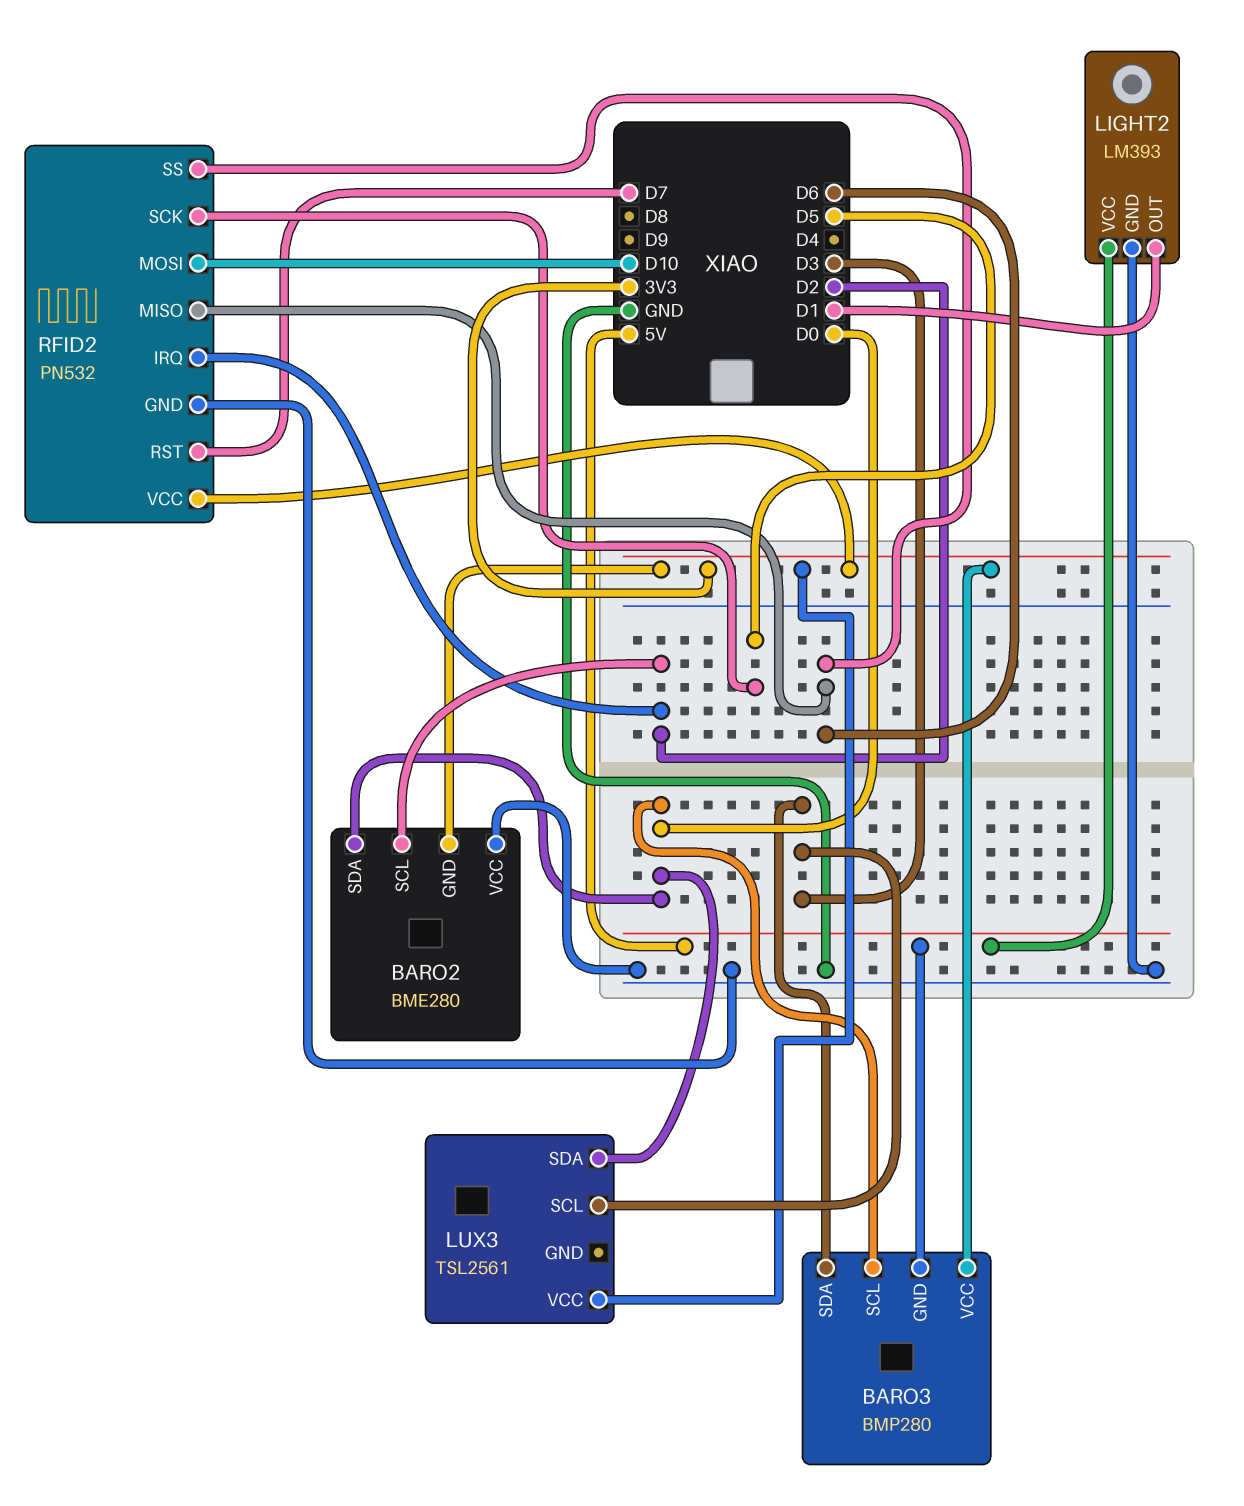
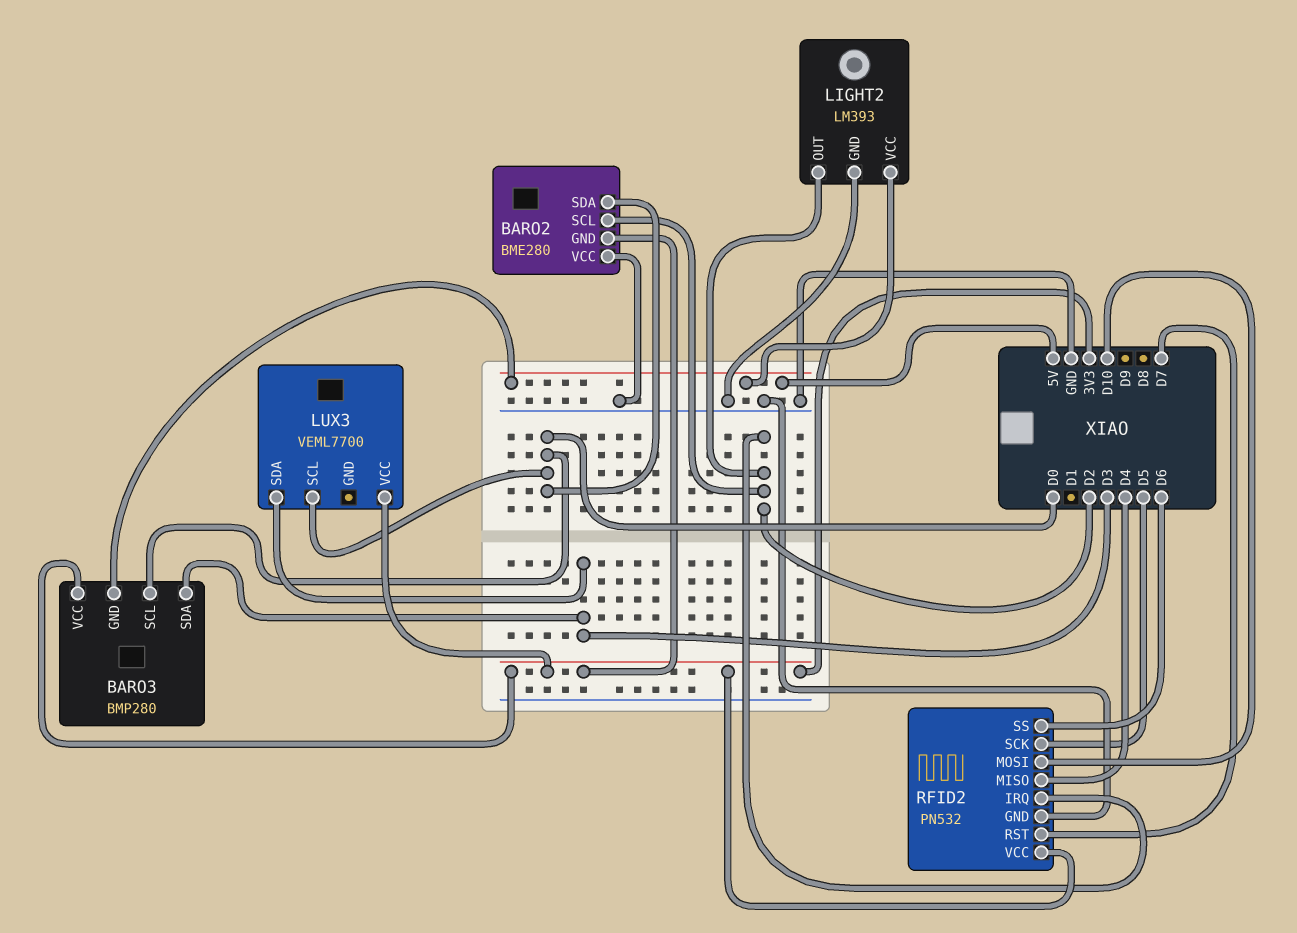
LIGHT2 pin OUT: D1 -> D2
LUX3: TSL2561 -> VEML7700
LUX3 pin SCL: D3 -> D0
LUX3 pin SDA: D0 -> D3
RFID2 pin MISO: D6 -> D4

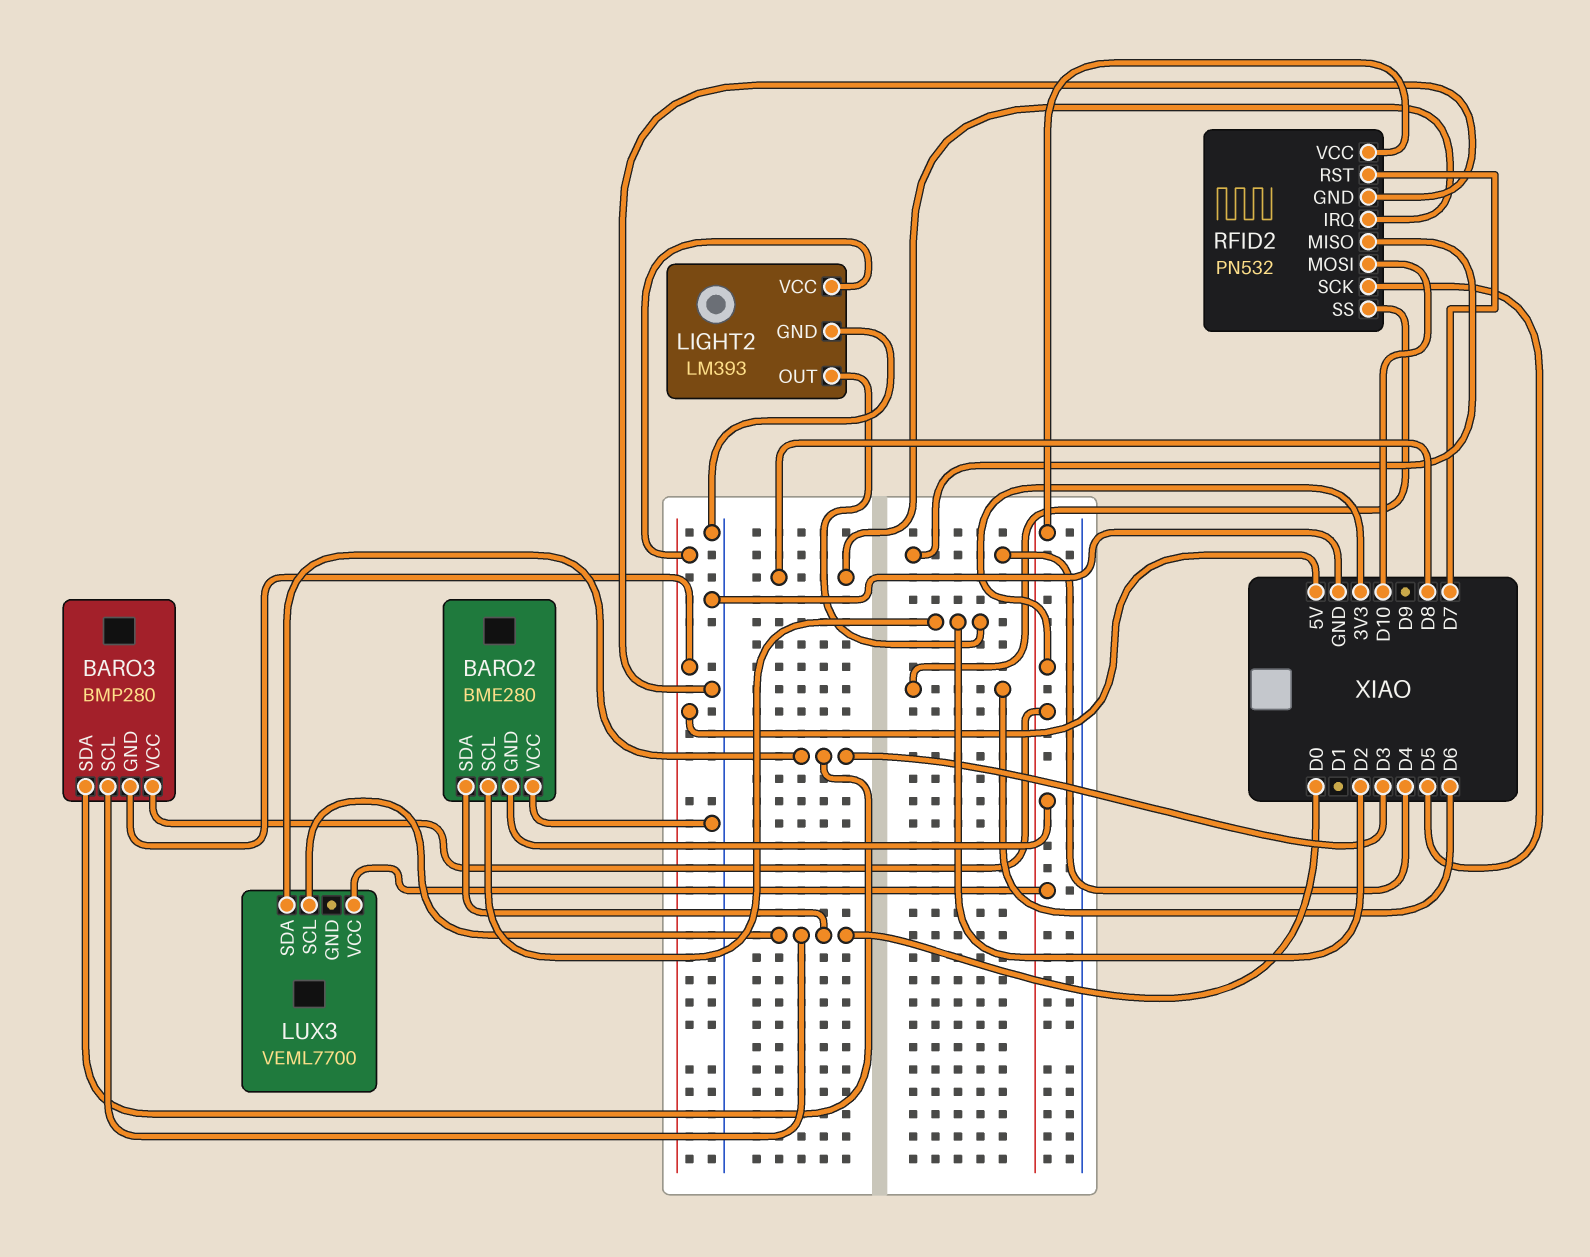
RFID2 pin IRQ: D2 -> D8

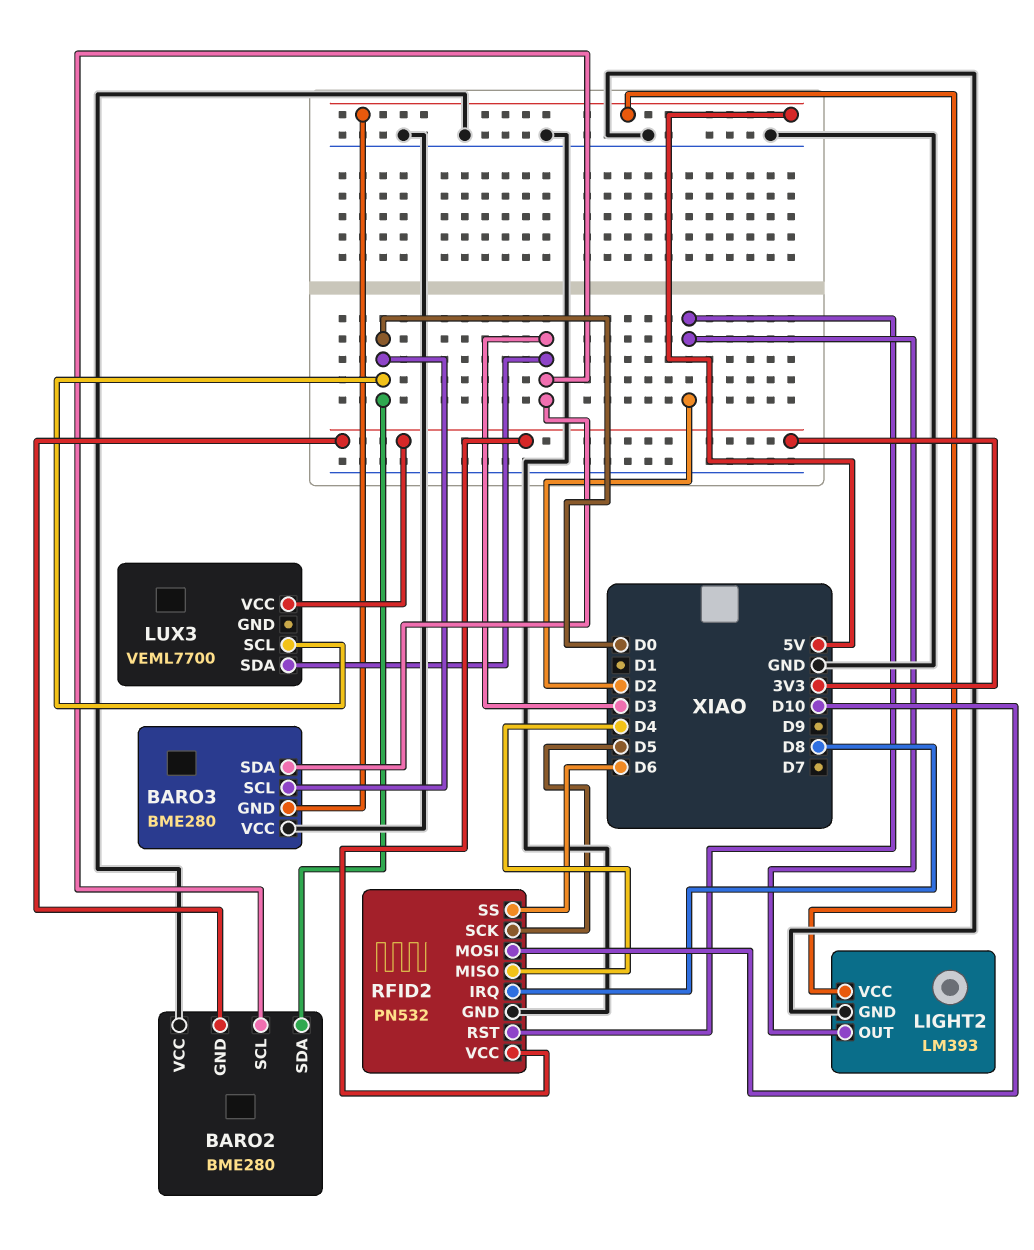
BARO2 pin SCL: D2 -> D3
BARO3: BMP280 -> BME280
BARO3 pin VCC: 3V3 -> GND
RFID2 pin RST: D7 -> D2

